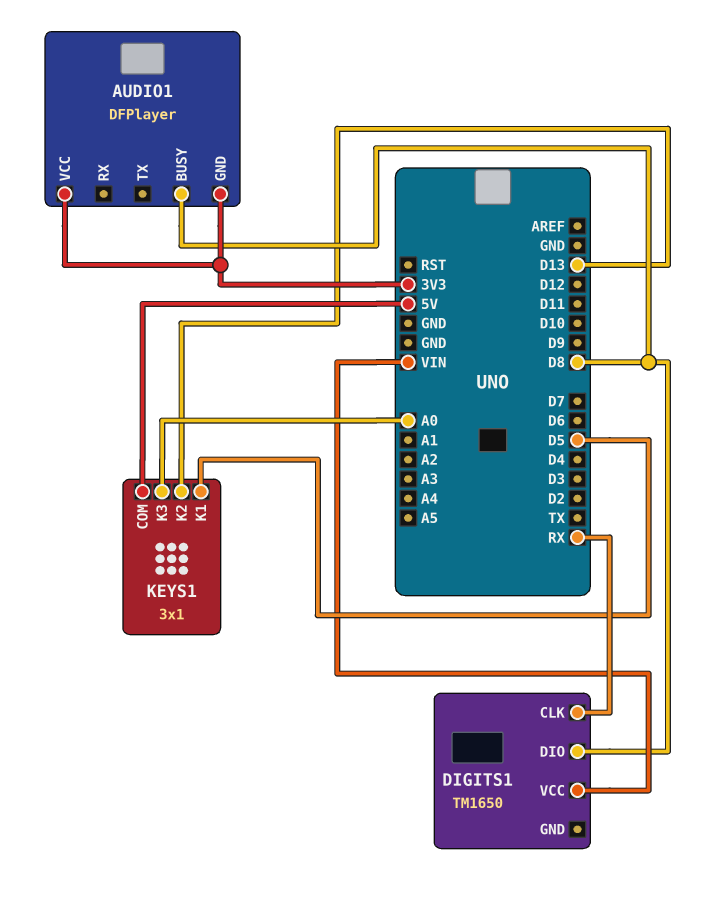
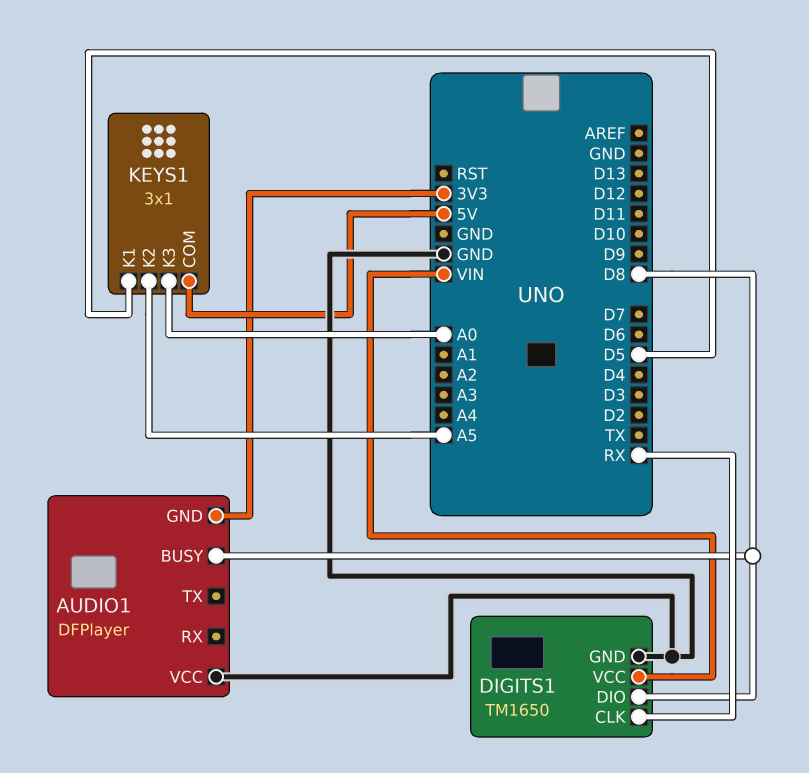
AUDIO1 pin VCC: 3V3 -> GND
DIGITS1 pin GND: none -> GND
KEYS1 pin K2: D13 -> A5

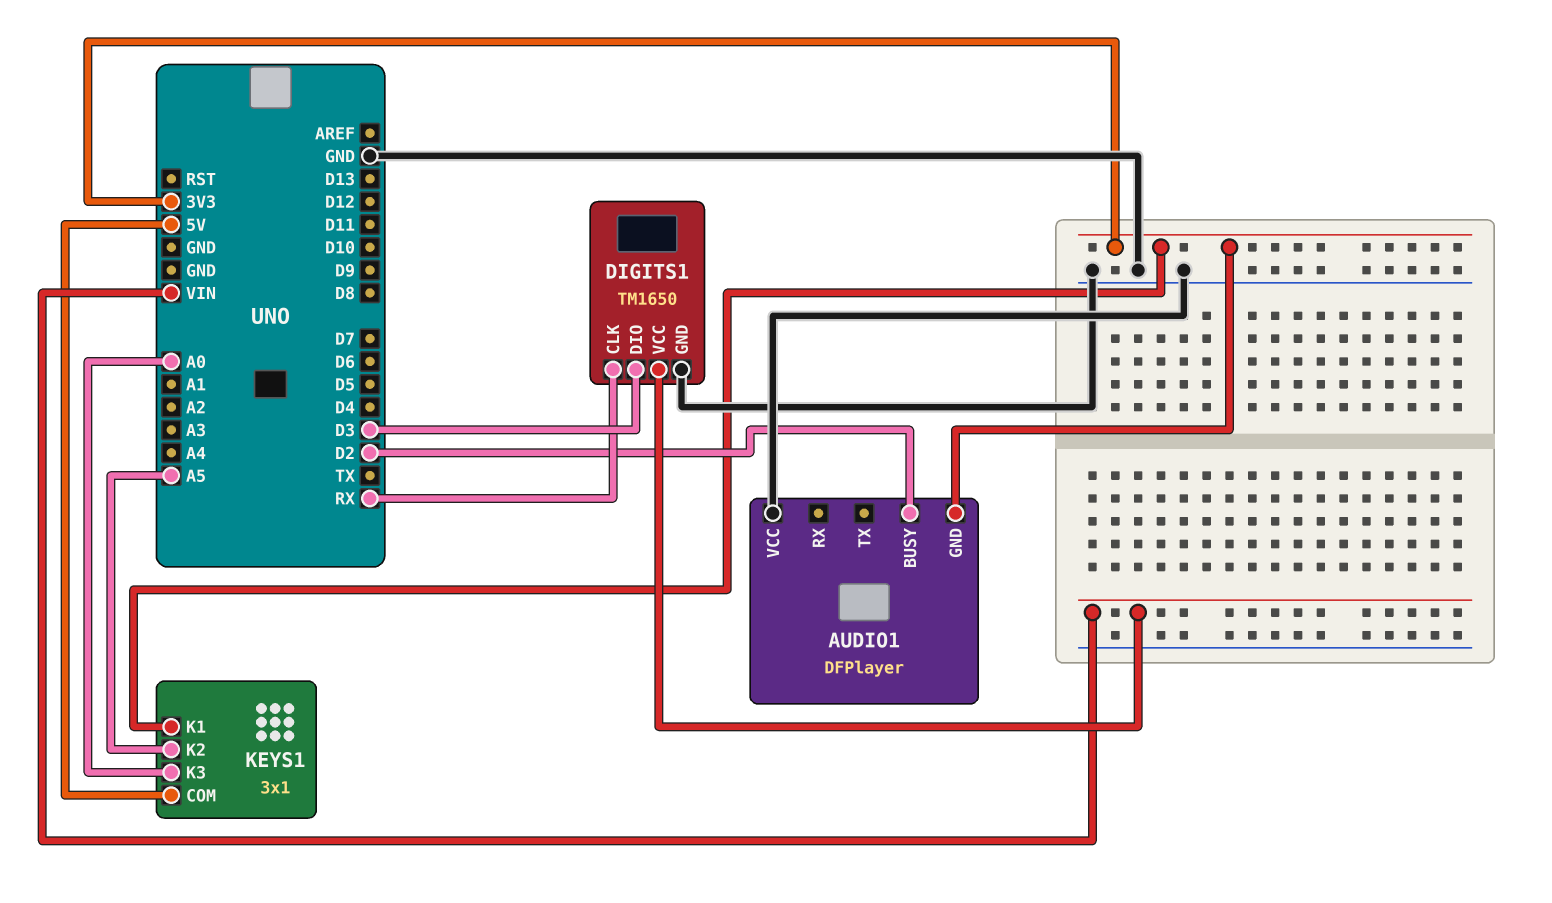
AUDIO1 pin BUSY: D8 -> D2
DIGITS1 pin DIO: D8 -> D3
KEYS1 pin K1: D5 -> 3V3

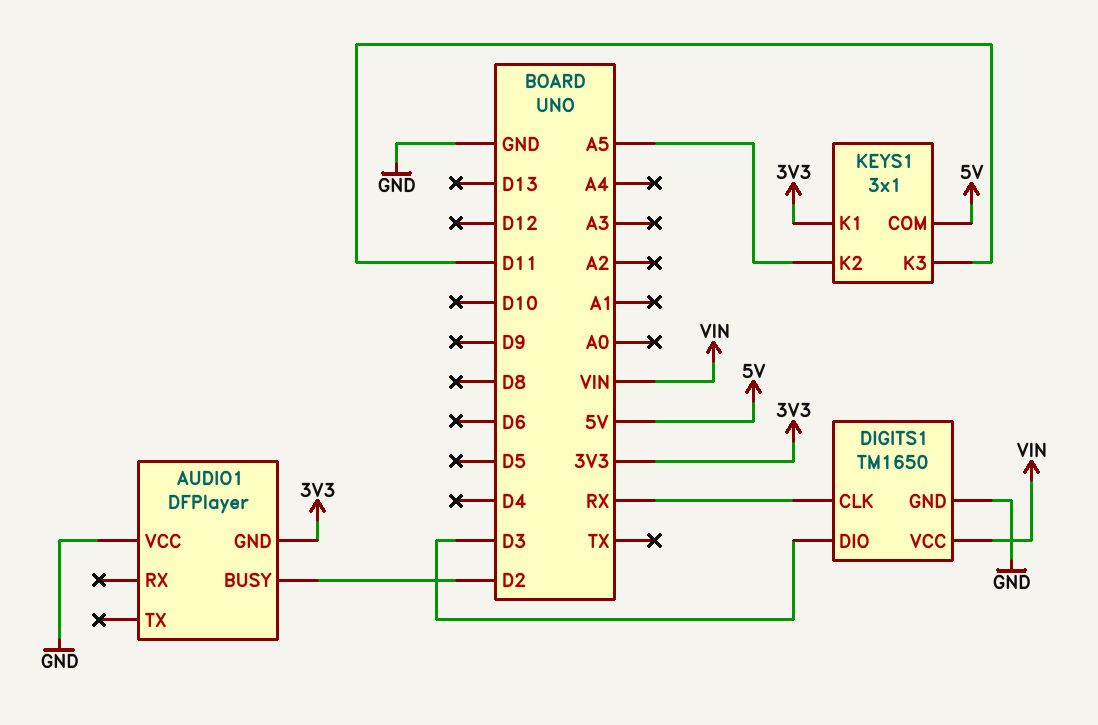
KEYS1 pin K3: A0 -> D11

